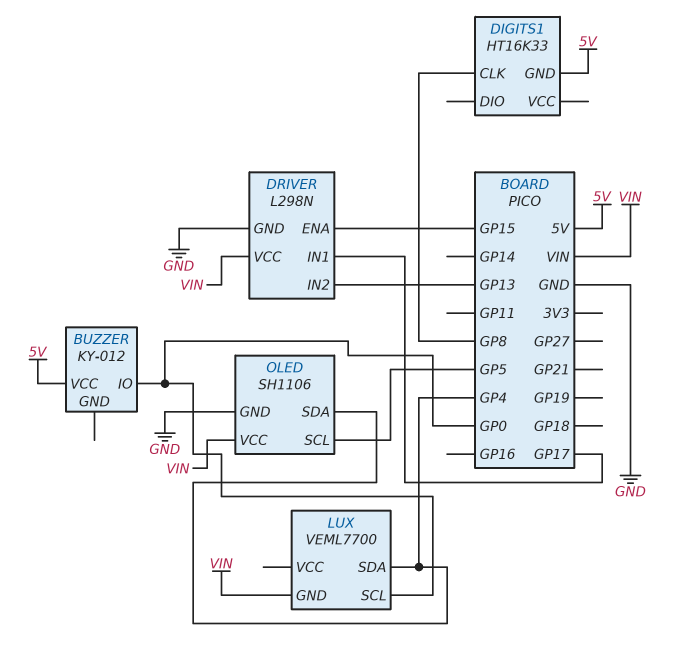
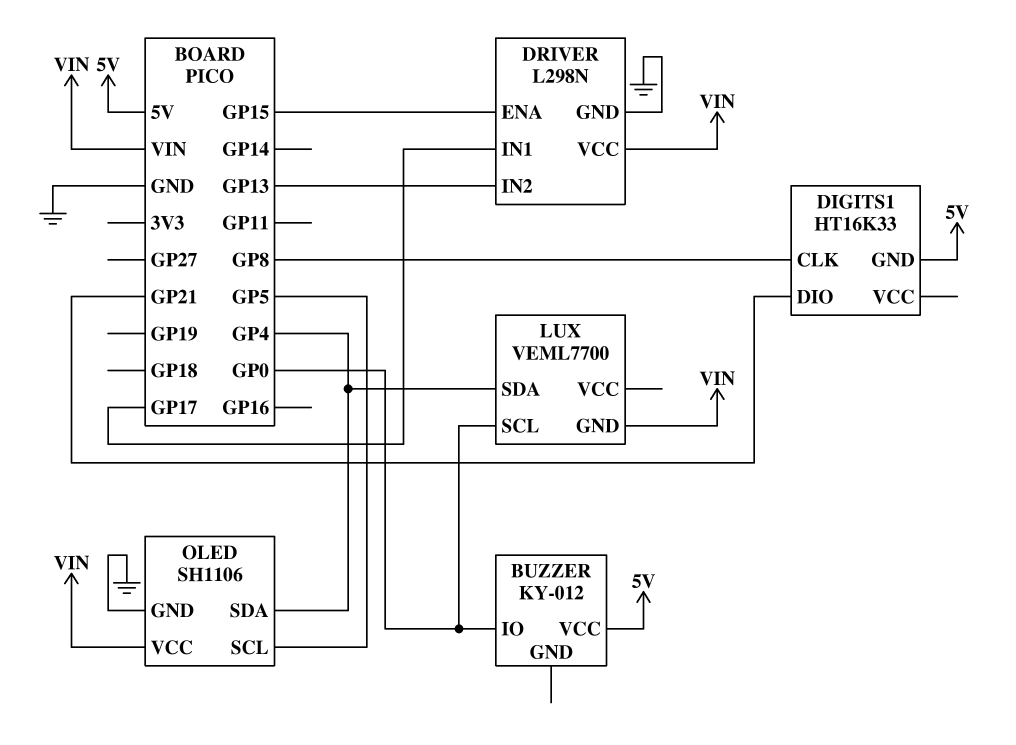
DIGITS1 pin DIO: none -> GP21

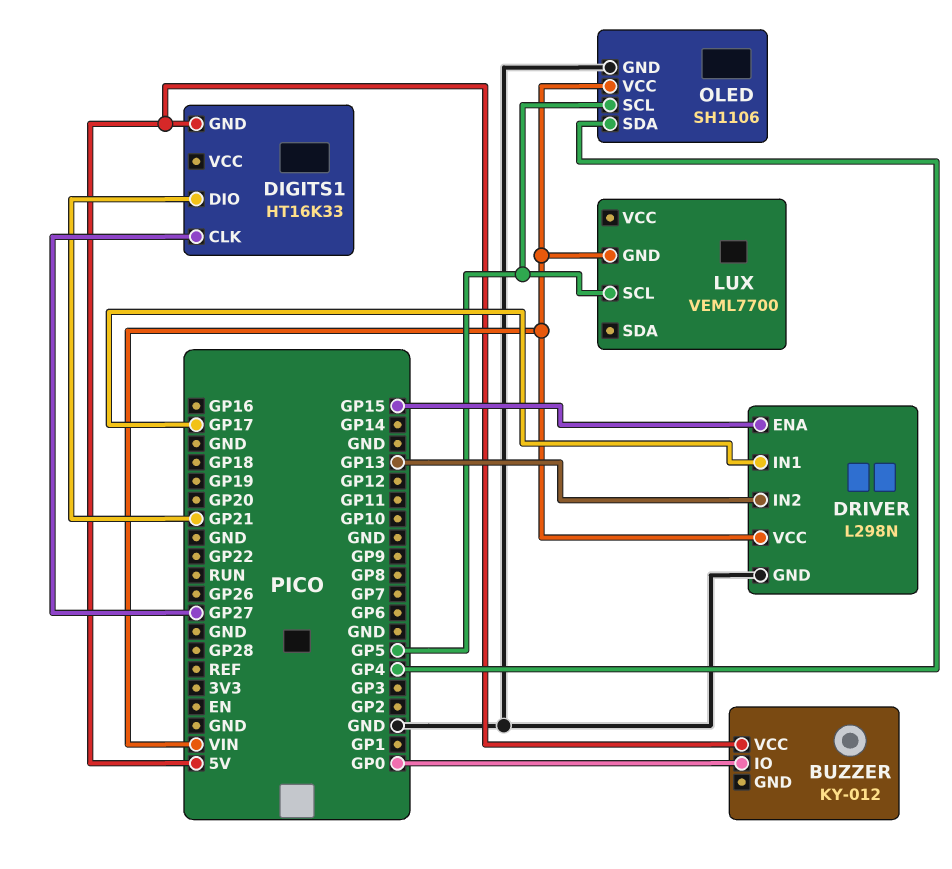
DIGITS1 pin CLK: GP8 -> GP27
LUX pin SCL: GP0 -> GP5
LUX pin SDA: GP4 -> none

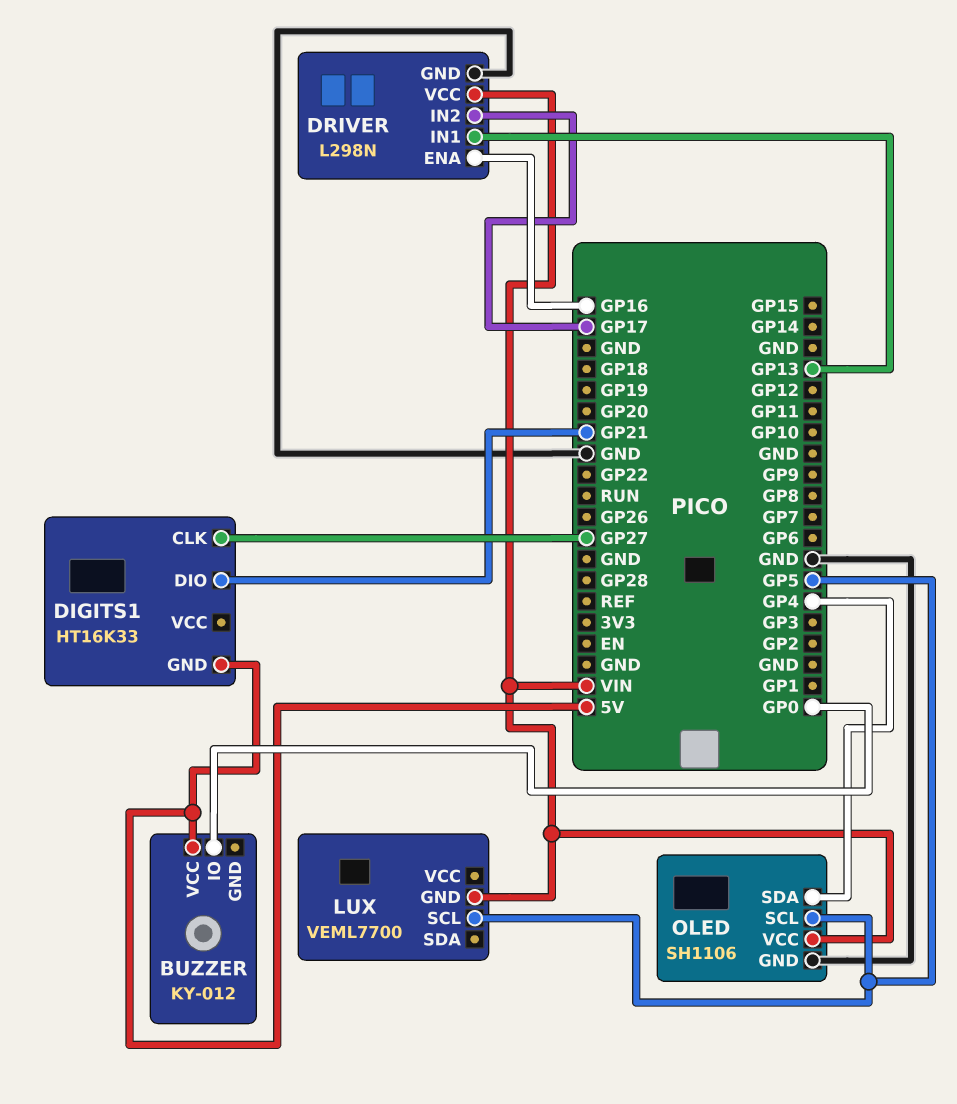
DRIVER pin ENA: GP15 -> GP16
DRIVER pin IN1: GP17 -> GP13
DRIVER pin IN2: GP13 -> GP17

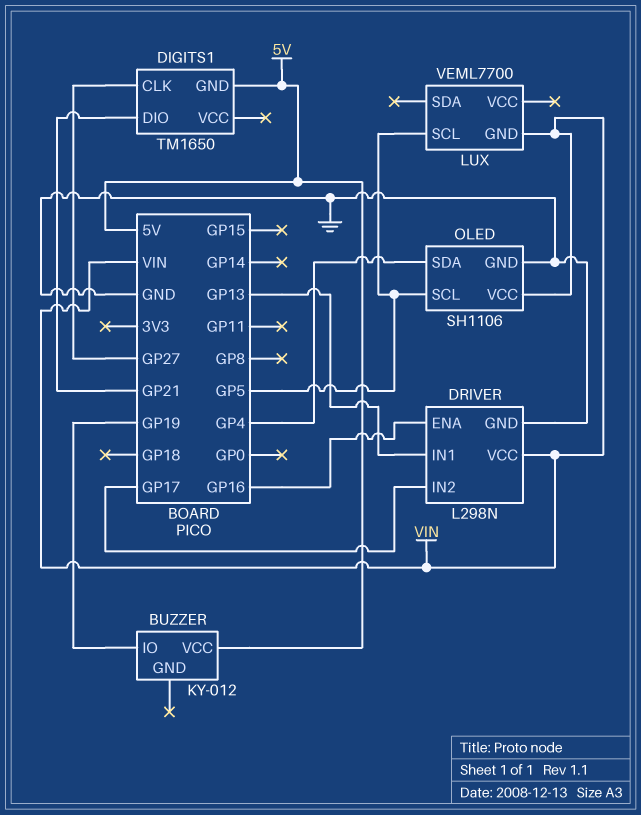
BUZZER pin IO: GP0 -> GP19
DIGITS1: HT16K33 -> TM1650

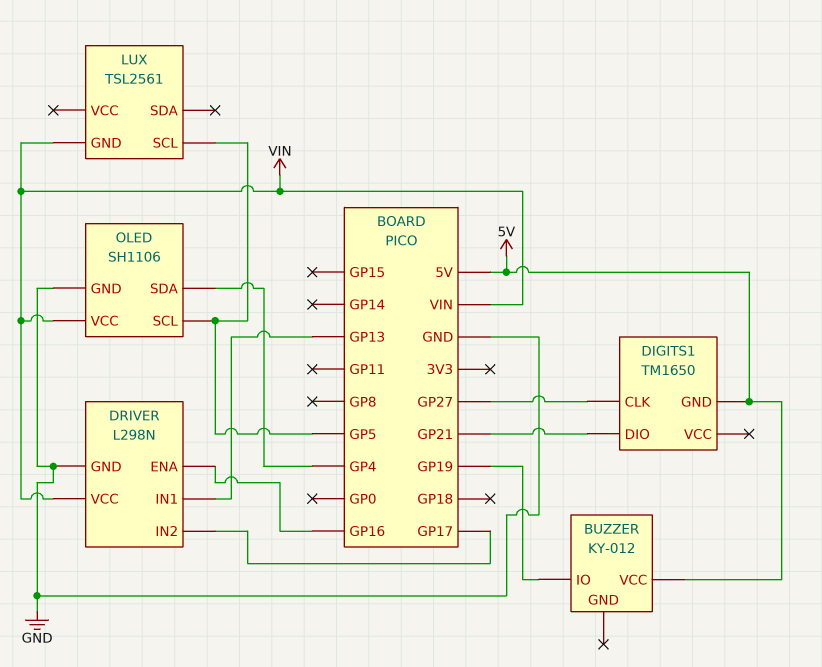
LUX: VEML7700 -> TSL2561

